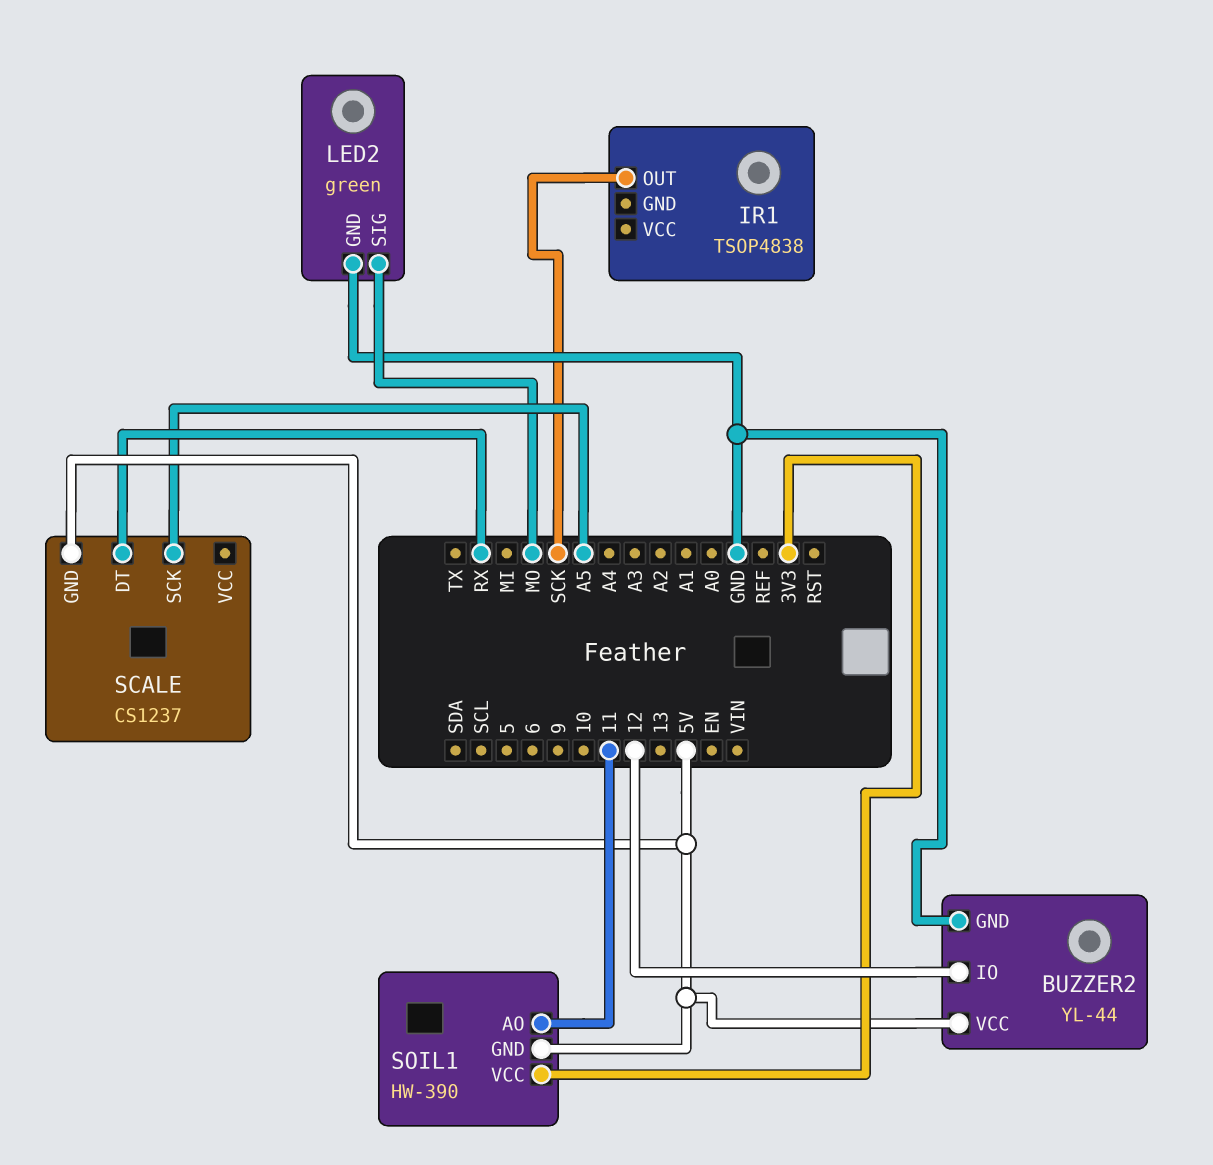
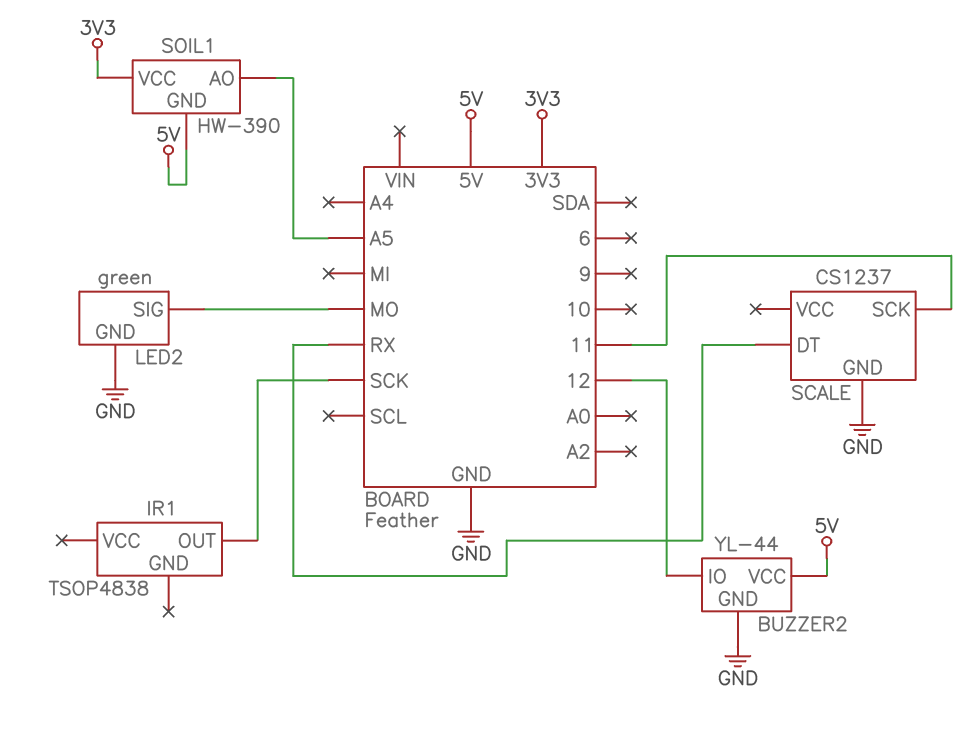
SCALE pin GND: 5V -> GND
SCALE pin SCK: A5 -> 11
SOIL1 pin AO: 11 -> A5

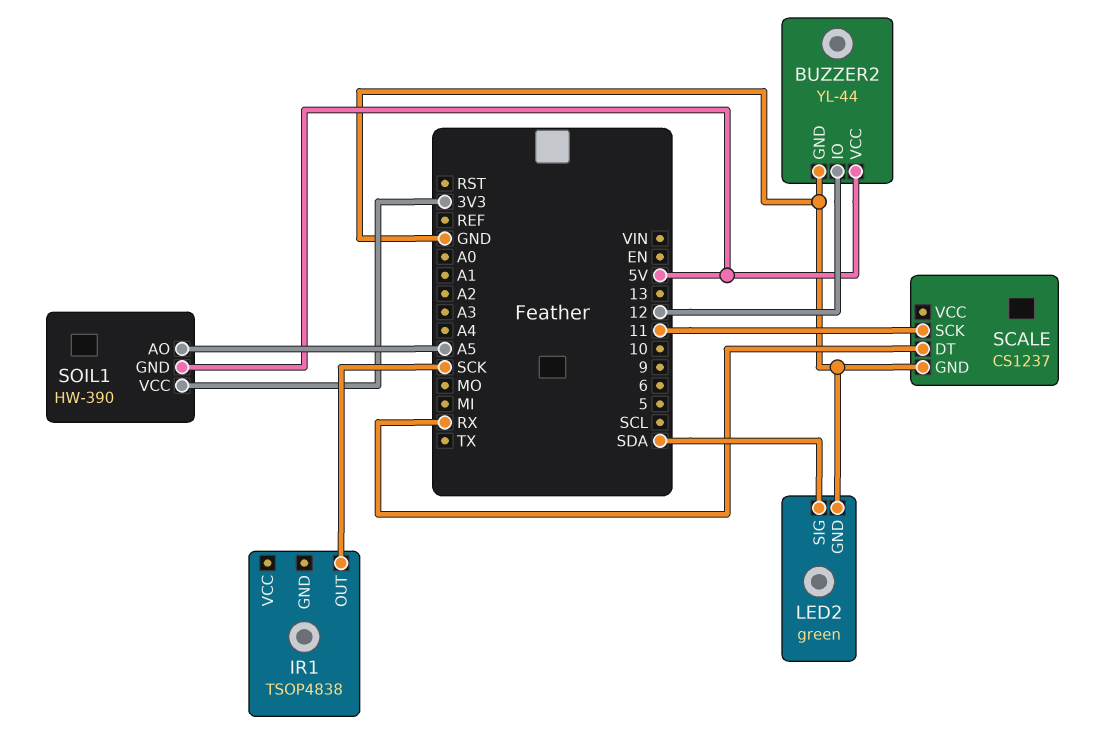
LED2 pin SIG: MO -> SDA

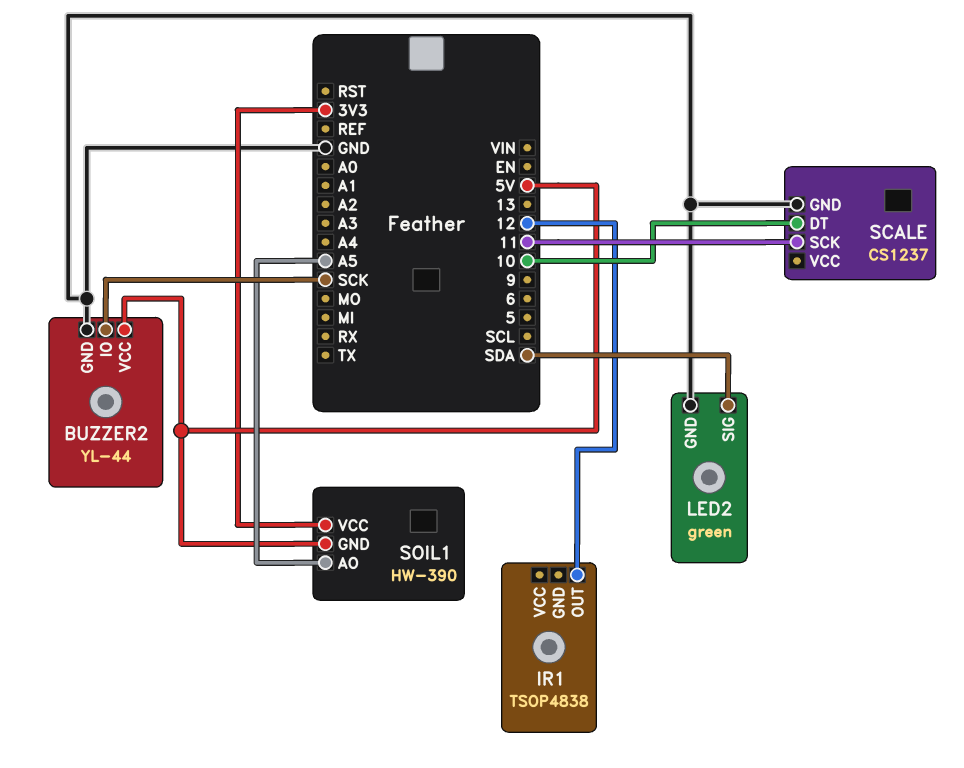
BUZZER2 pin IO: 12 -> SCK
IR1 pin OUT: SCK -> 12
SCALE pin DT: RX -> 10

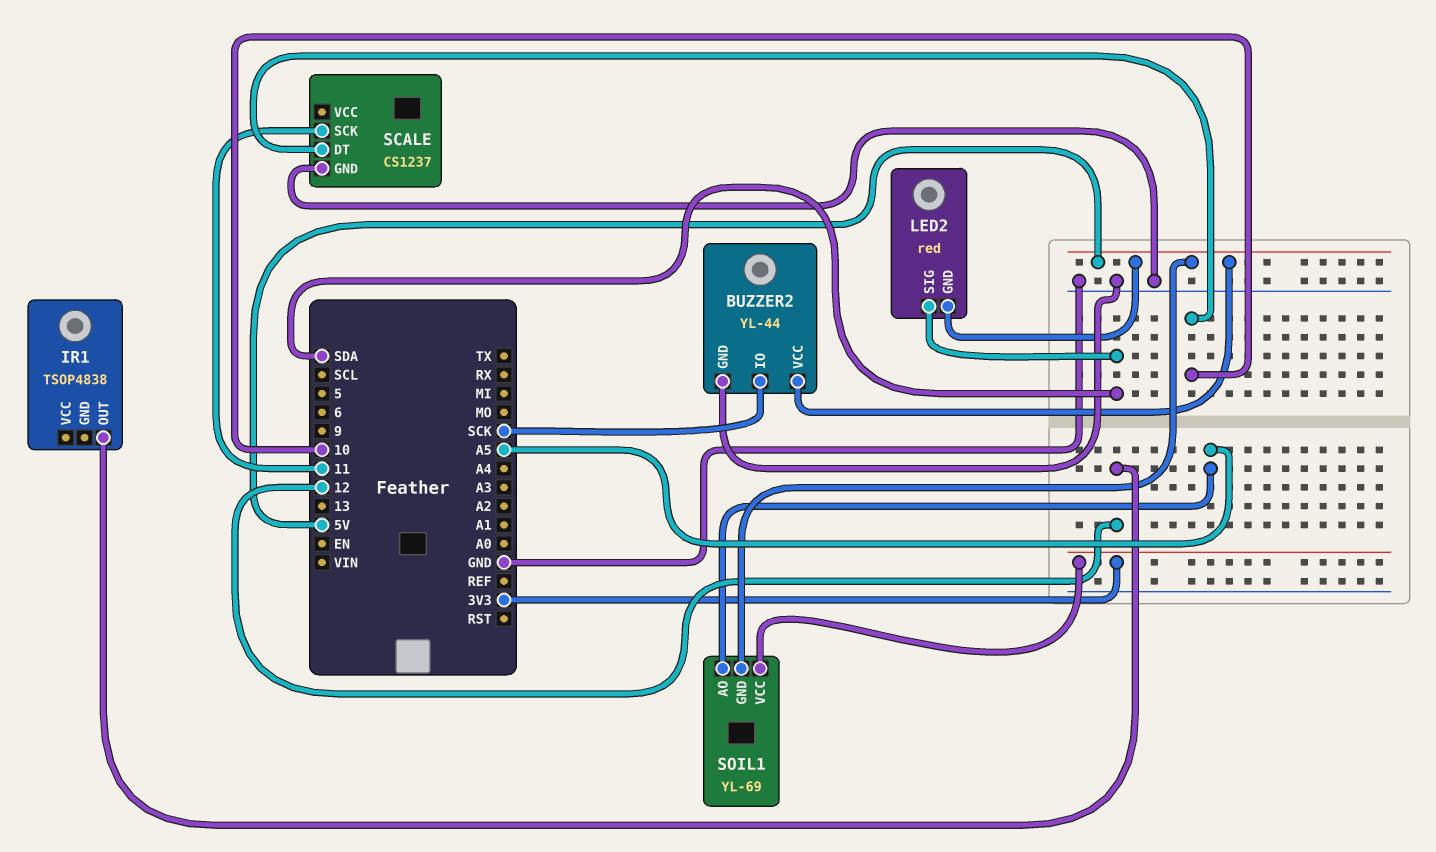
LED2: green -> red
LED2 pin GND: GND -> 5V
SOIL1: HW-390 -> YL-69

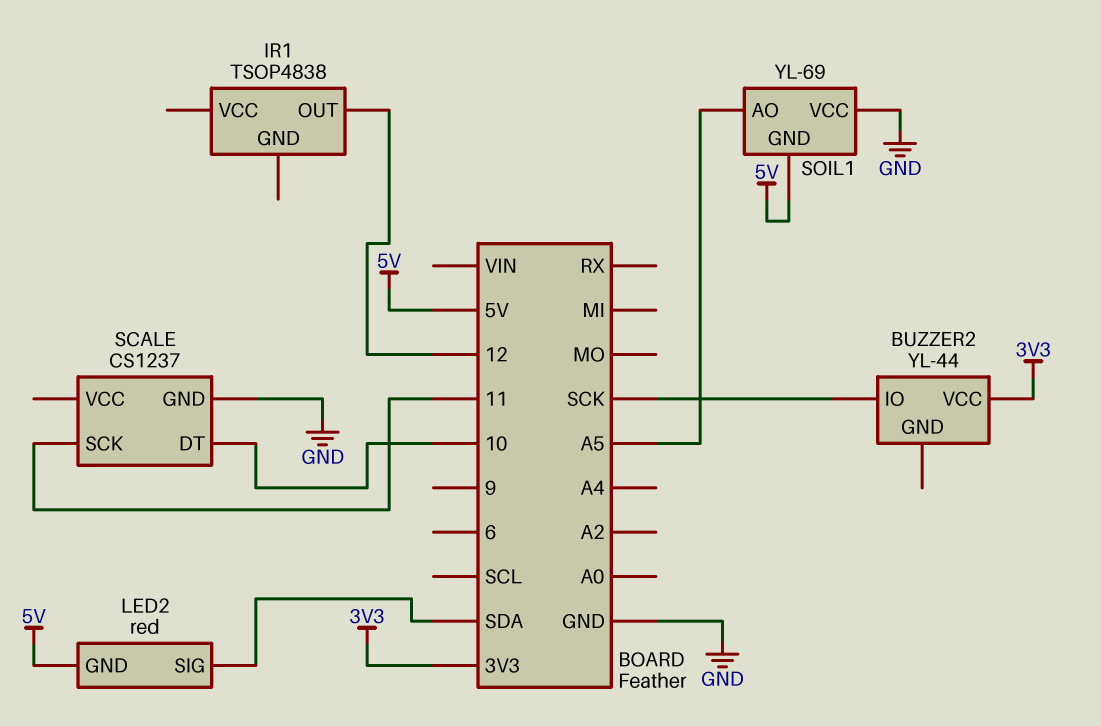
BUZZER2 pin GND: GND -> none
BUZZER2 pin VCC: 5V -> 3V3
SOIL1 pin VCC: 3V3 -> GND

